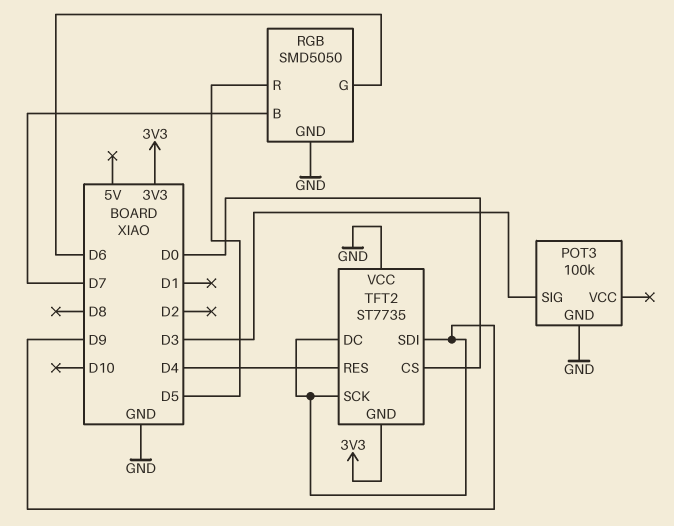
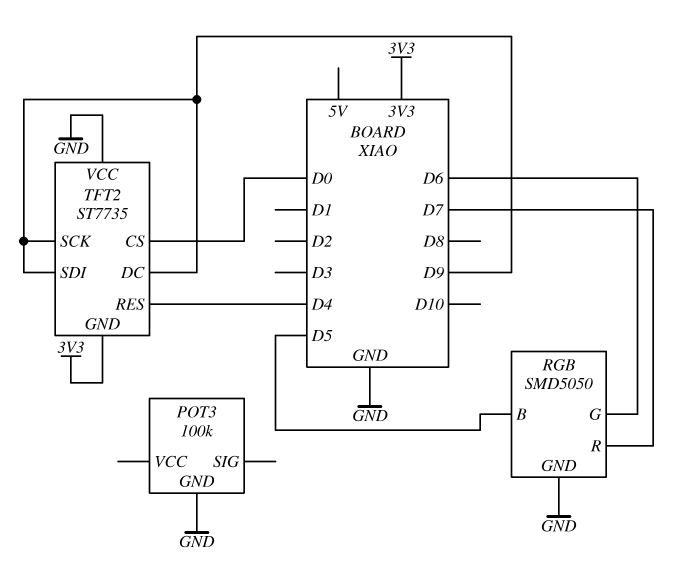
POT3 pin SIG: D3 -> none
RGB pin B: D7 -> D5
RGB pin R: D5 -> D7

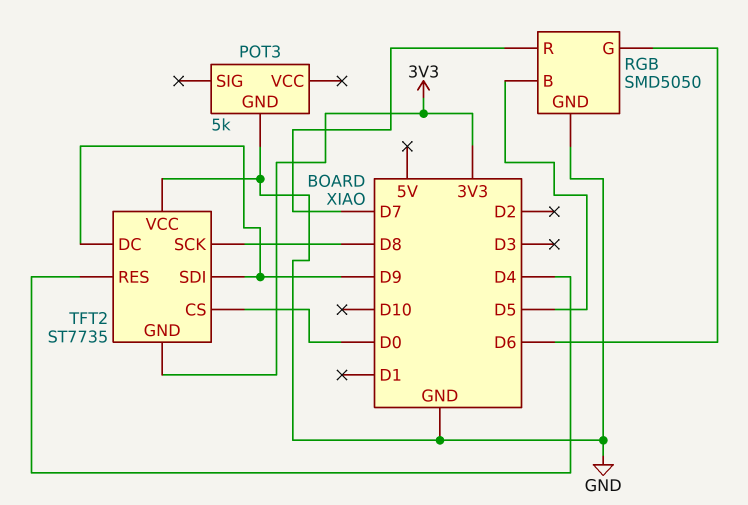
POT3: 100k -> 5k
TFT2 pin SCK: D9 -> D8

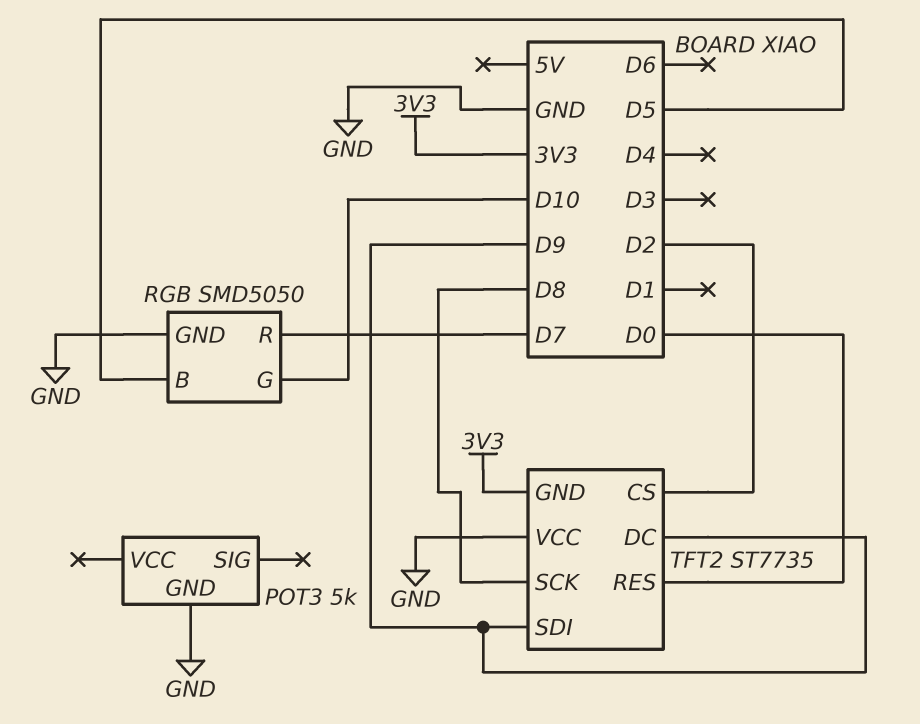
RGB pin G: D6 -> D10
TFT2 pin CS: D0 -> D2
TFT2 pin RES: D4 -> D0

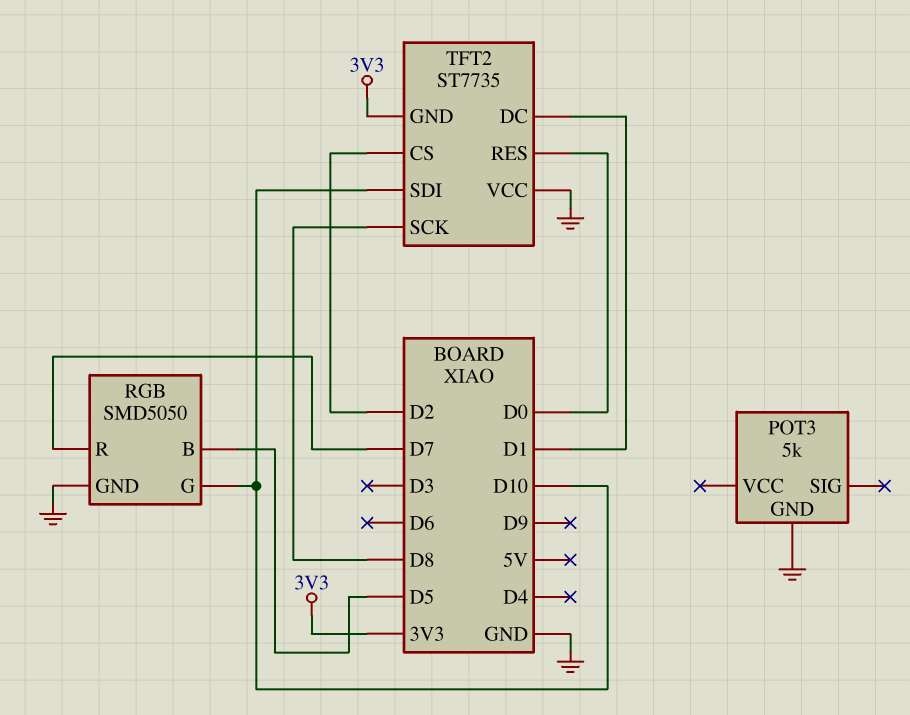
TFT2 pin DC: D9 -> D1
TFT2 pin SDI: D9 -> D10

